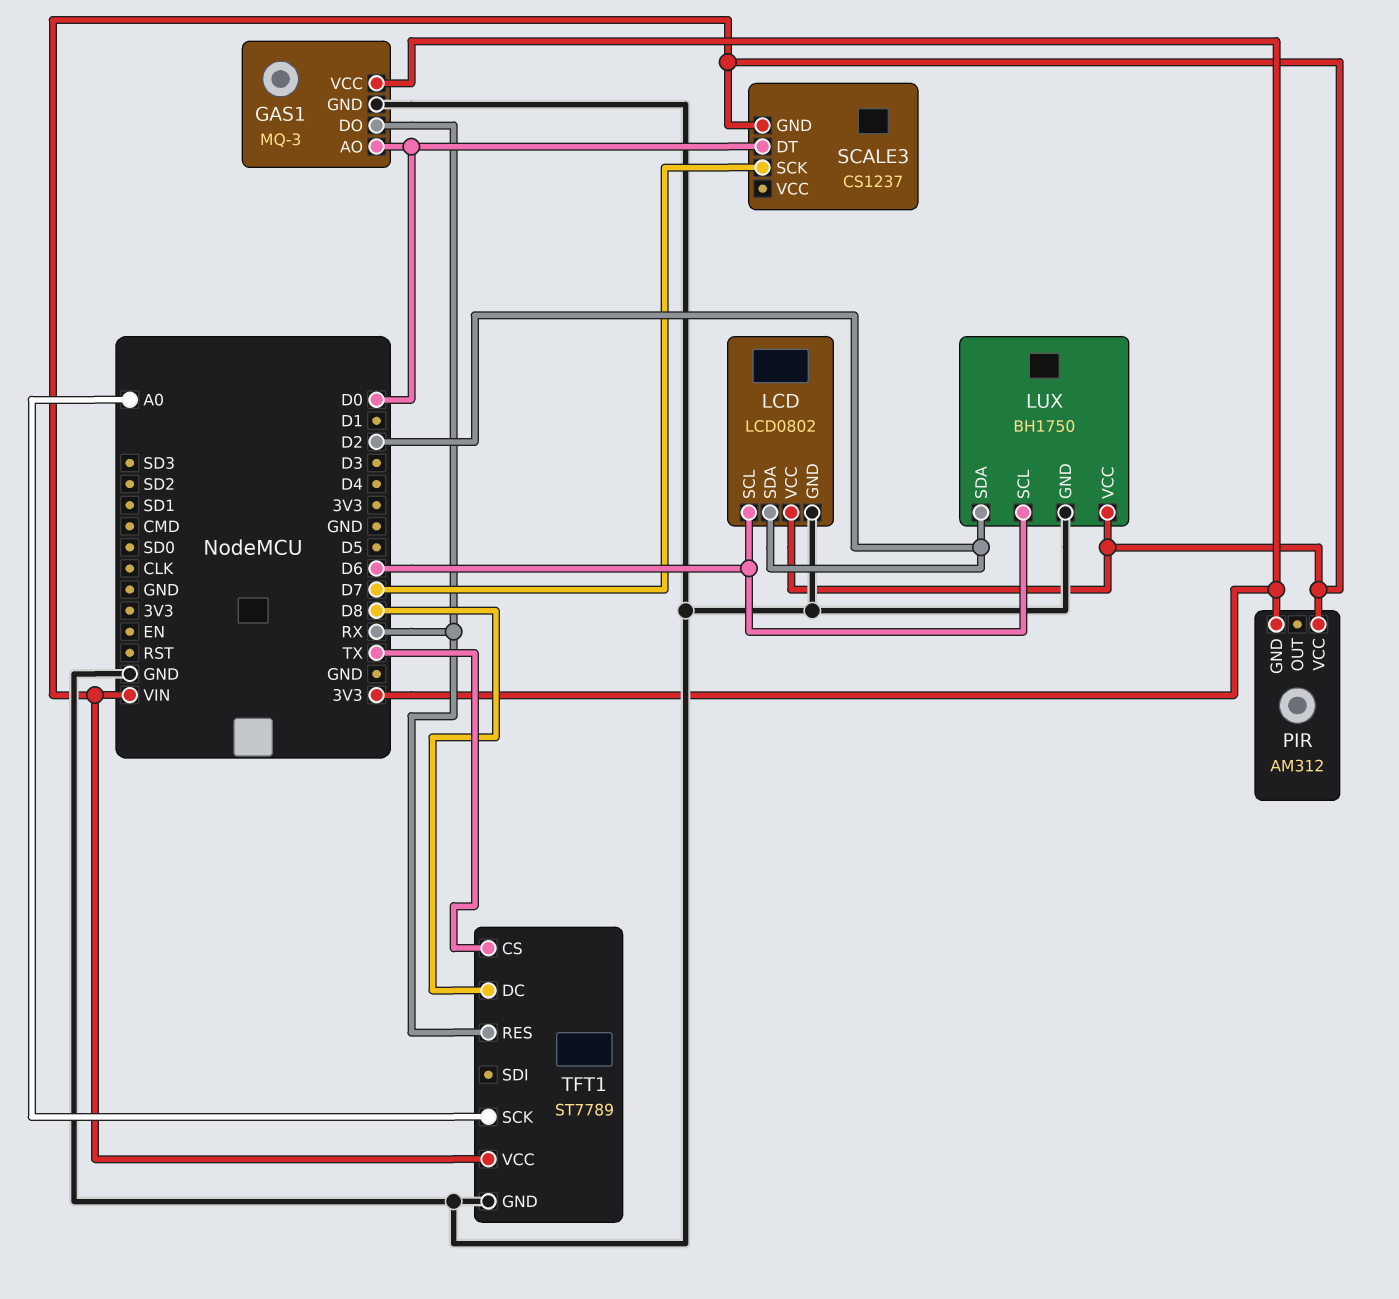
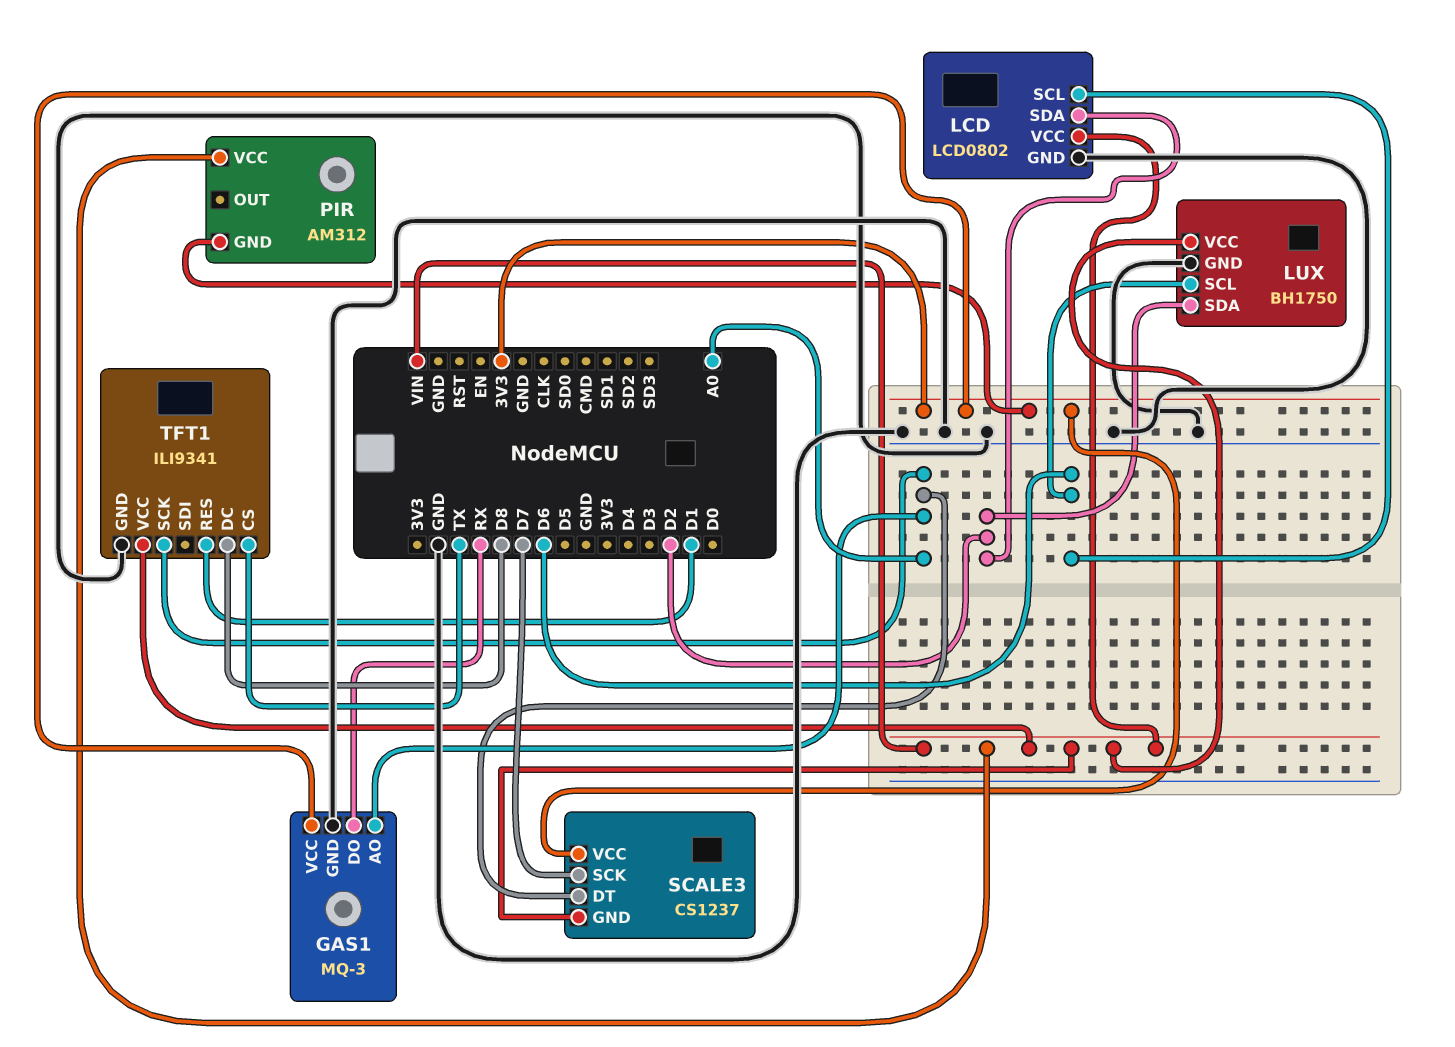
GAS1 pin AO: D0 -> A0
SCALE3 pin DT: D0 -> A0
SCALE3 pin VCC: none -> 3V3
TFT1: ST7789 -> ILI9341
TFT1 pin RES: RX -> D1

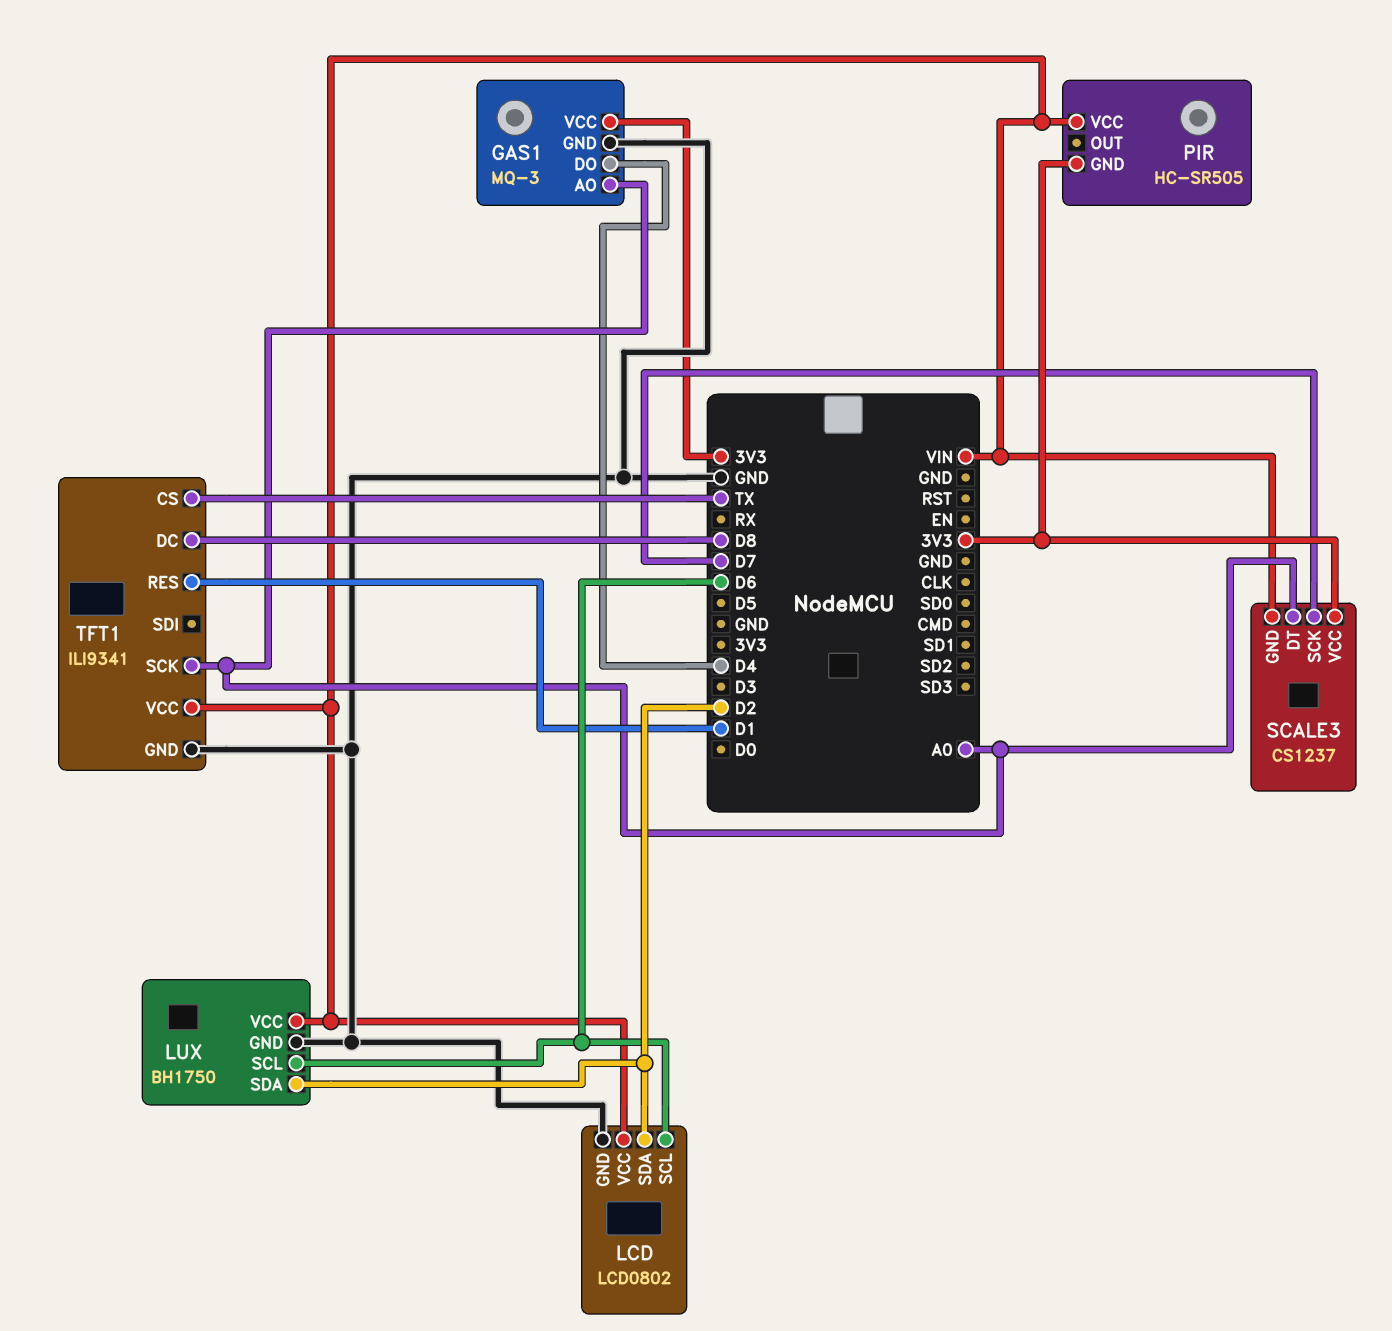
GAS1 pin DO: RX -> D4
PIR: AM312 -> HC-SR505

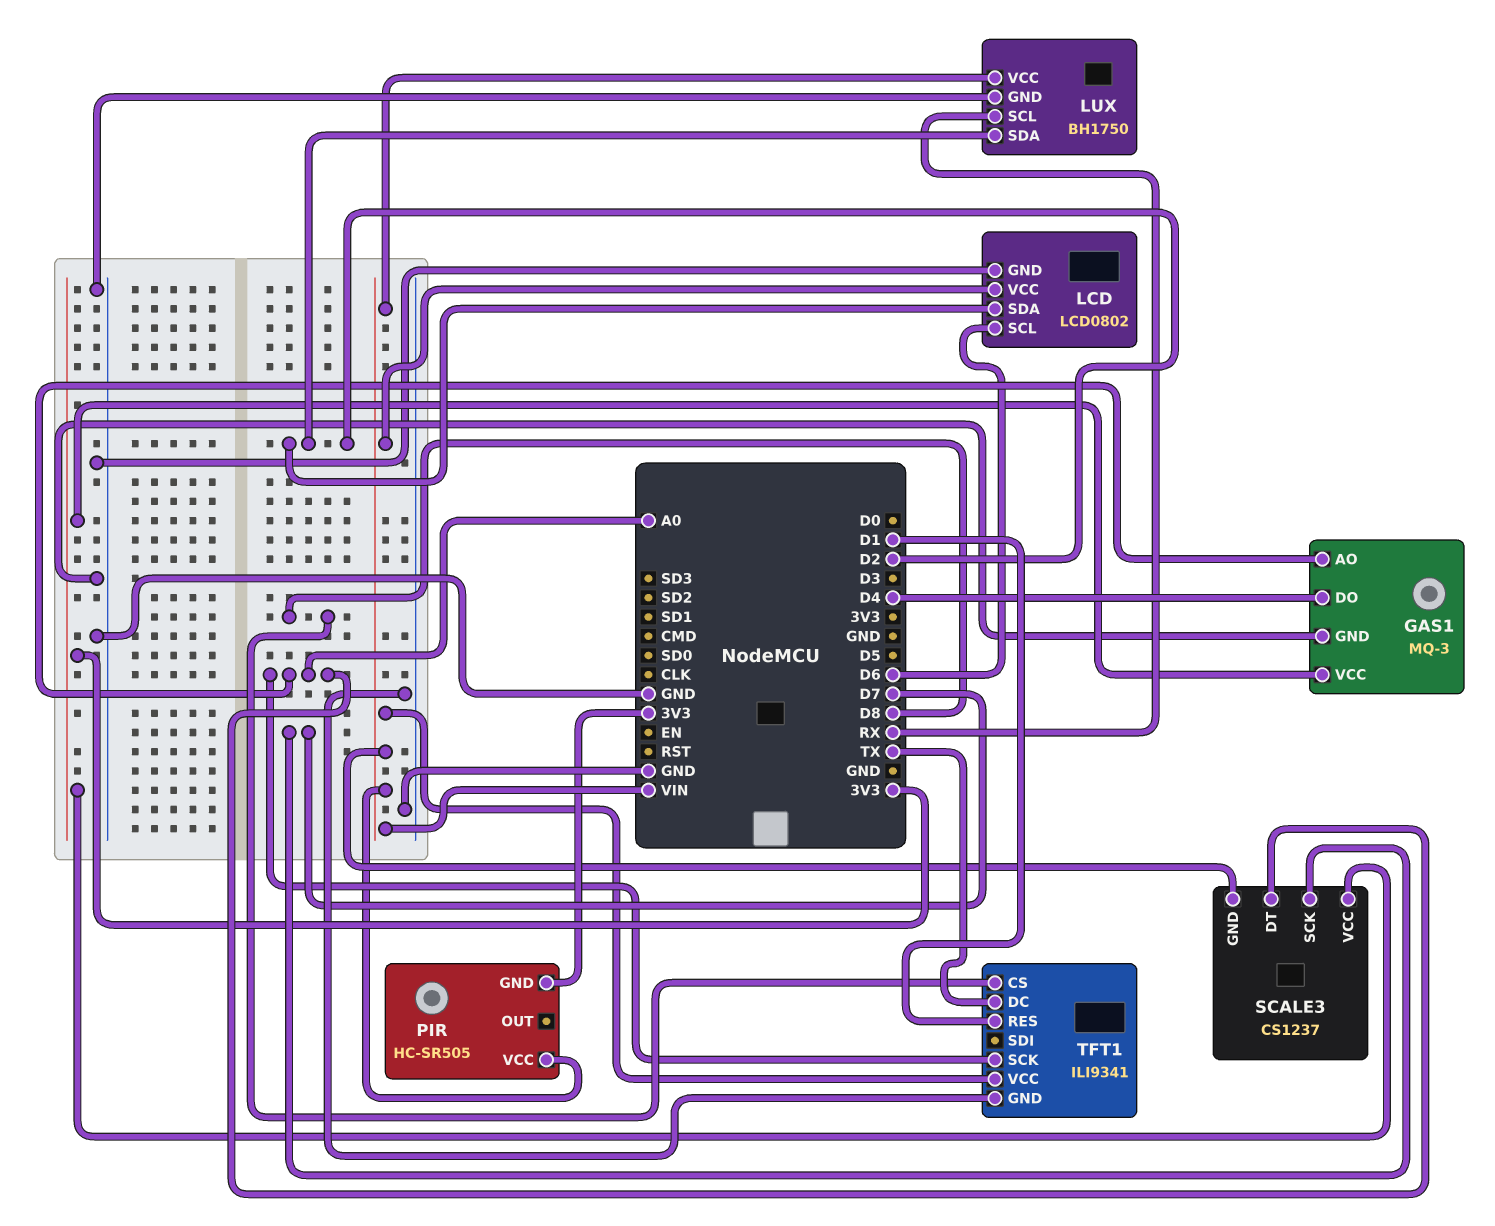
LUX pin SCL: D6 -> RX
TFT1 pin CS: TX -> D8
TFT1 pin DC: D8 -> TX

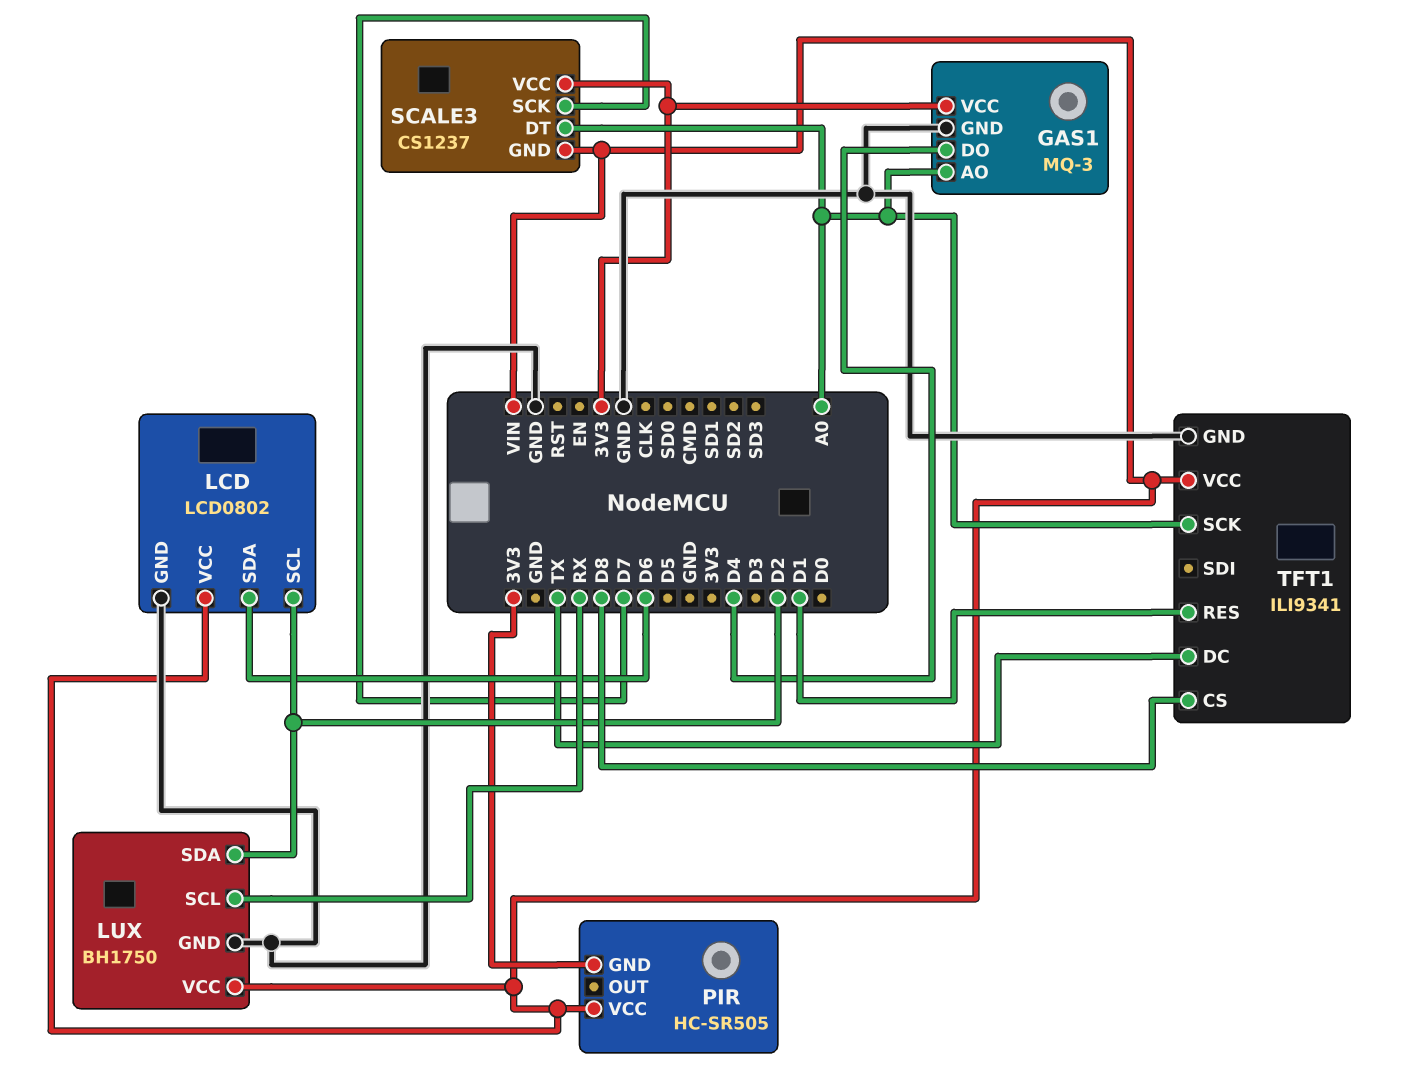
LCD pin SCL: D6 -> D2
LCD pin SDA: D2 -> D6

